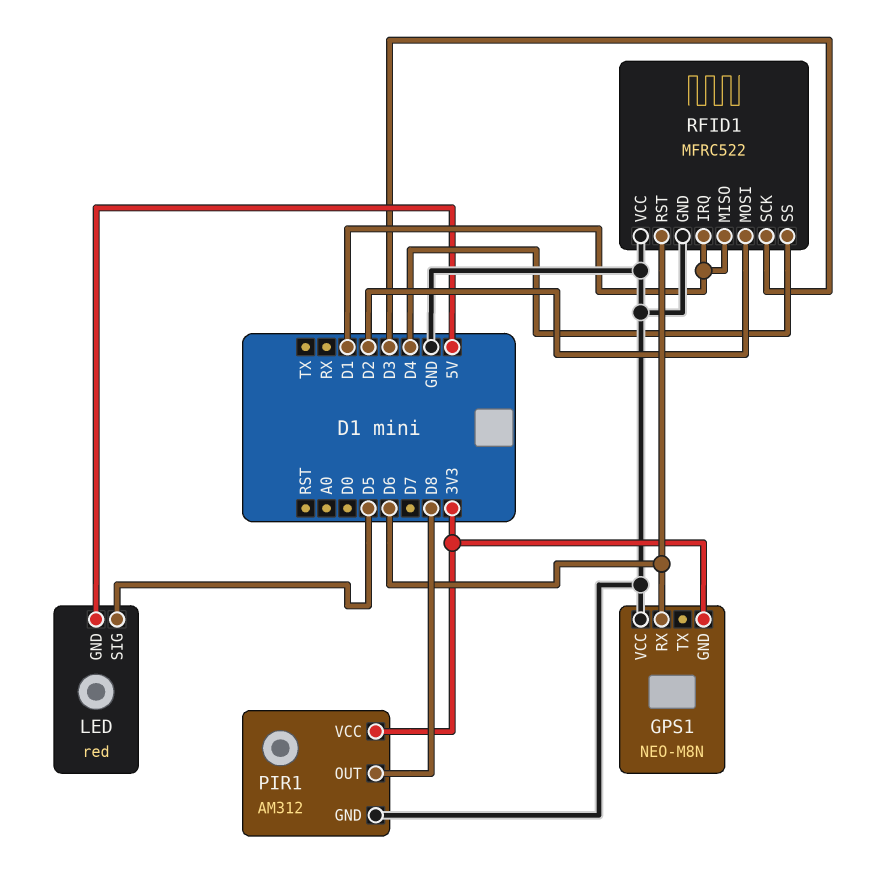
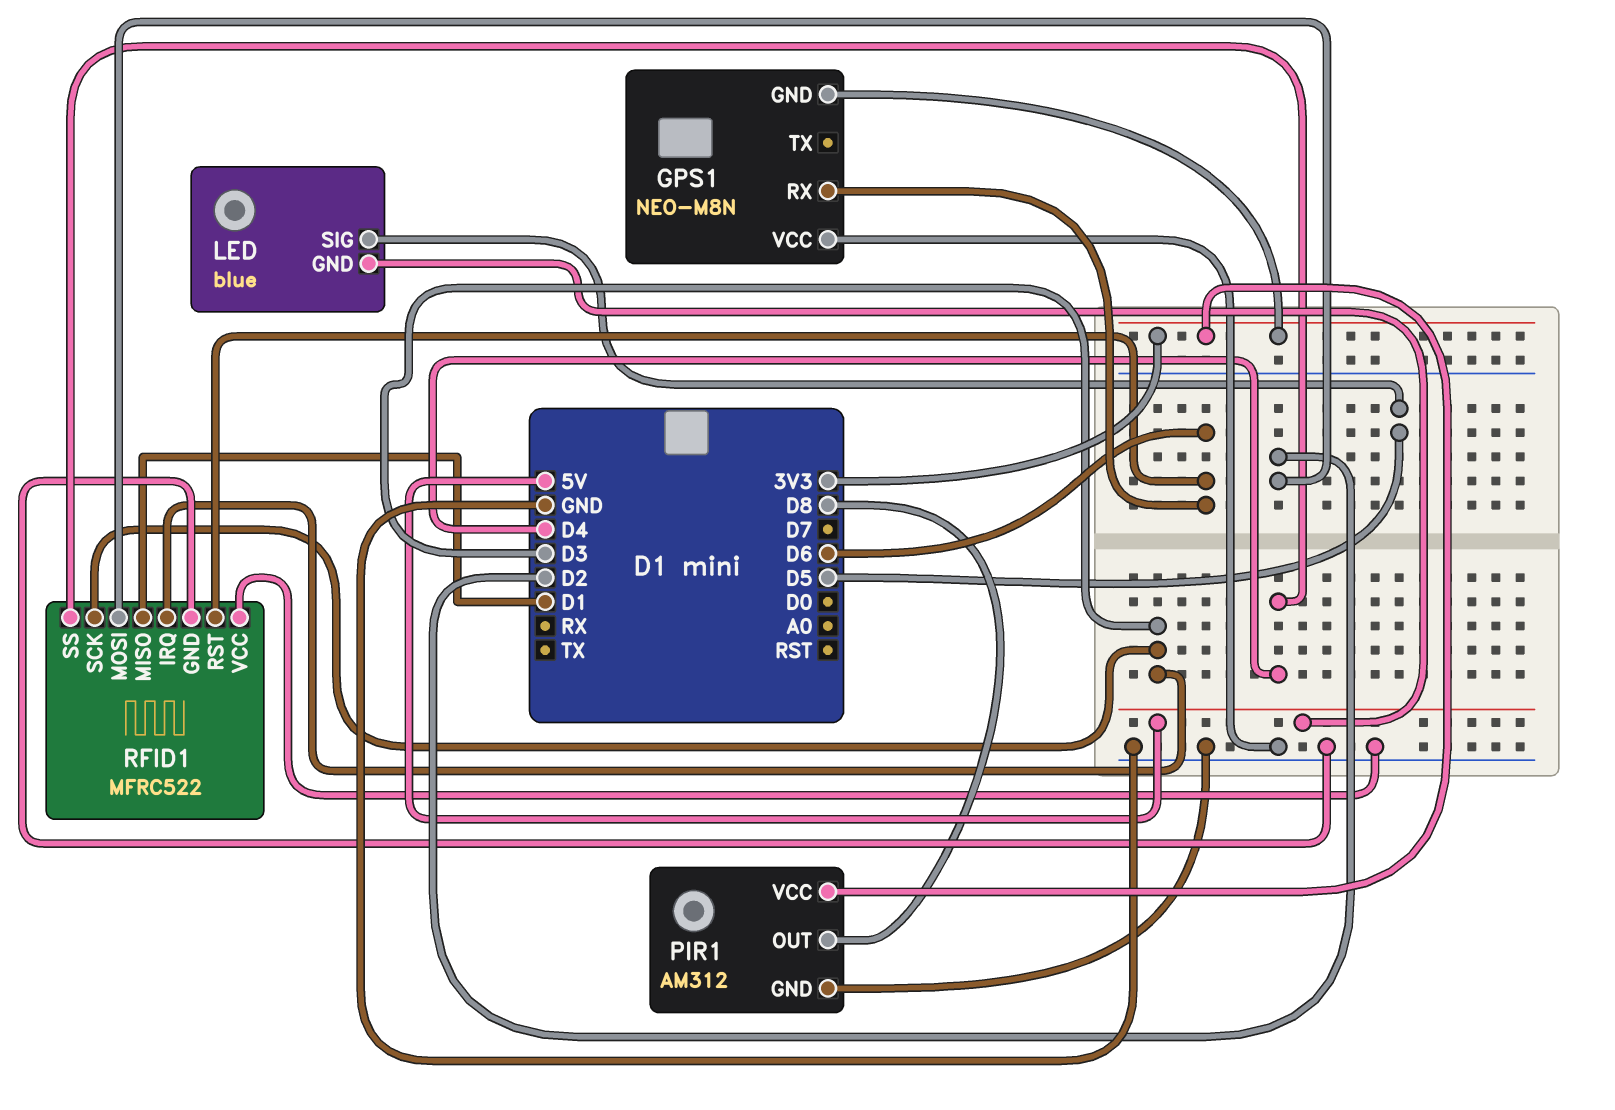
LED: red -> blue
RFID1 pin IRQ: D1 -> D3

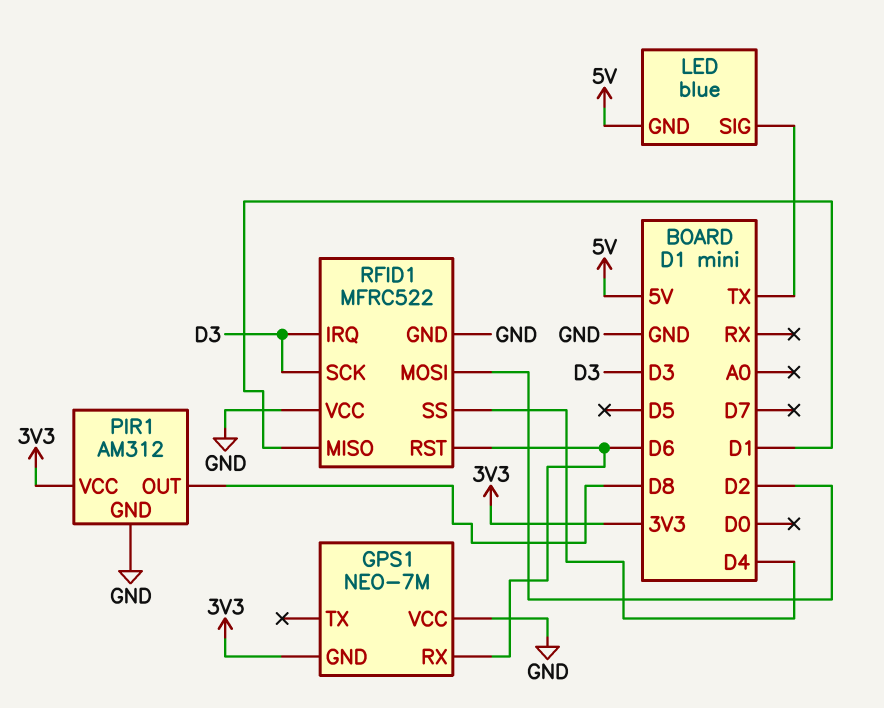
GPS1: NEO-M8N -> NEO-7M
LED pin SIG: D5 -> TX

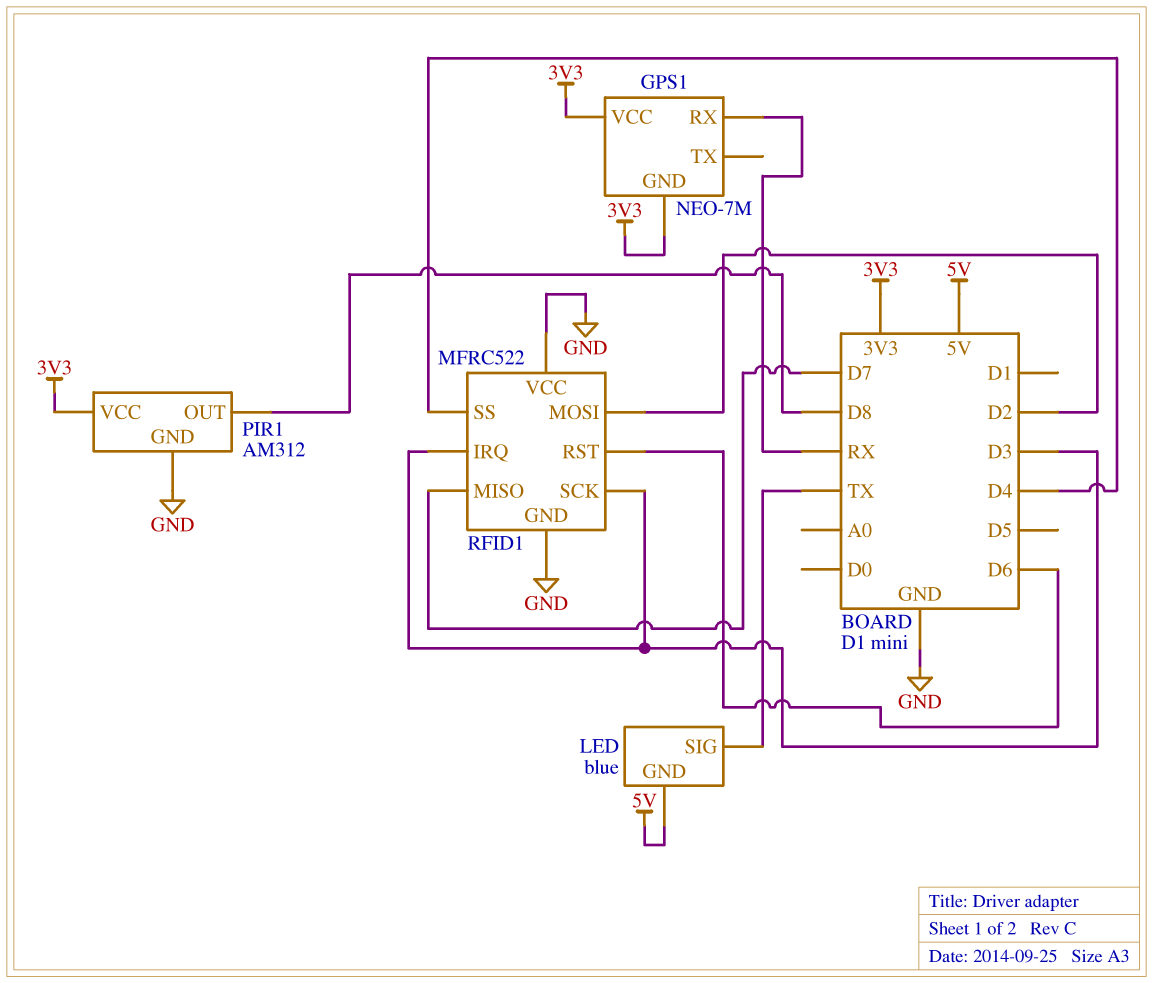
GPS1 pin RX: D6 -> RX
GPS1 pin VCC: GND -> 3V3
RFID1 pin MISO: D1 -> D7

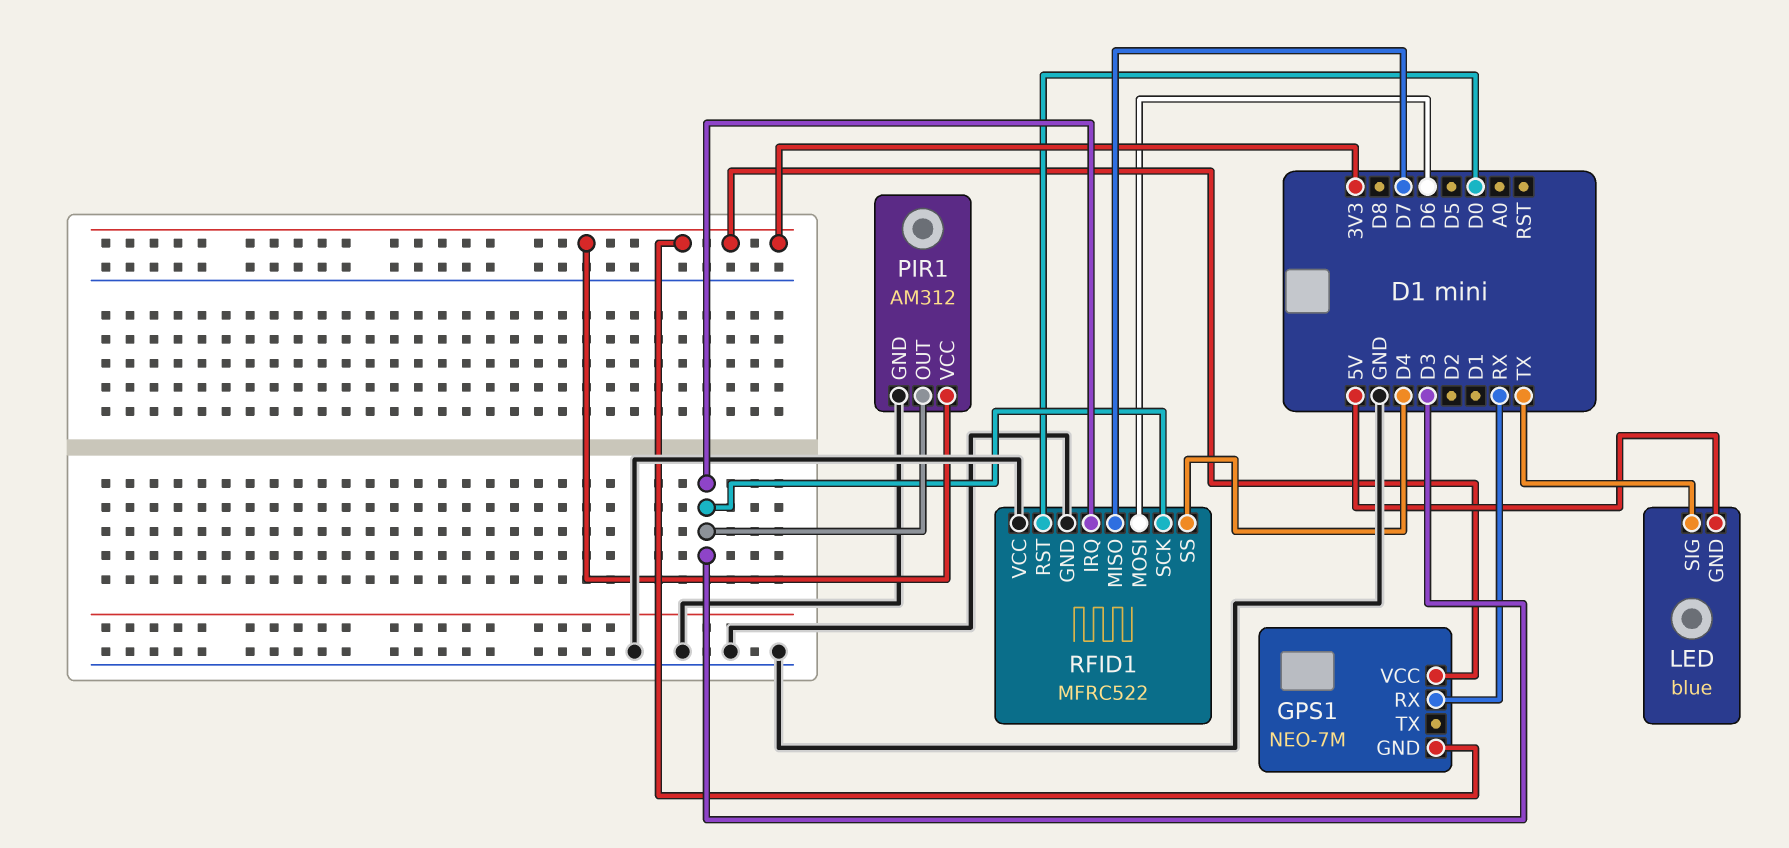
PIR1 pin OUT: D8 -> D3
RFID1 pin MOSI: D2 -> D6
RFID1 pin RST: D6 -> D0

